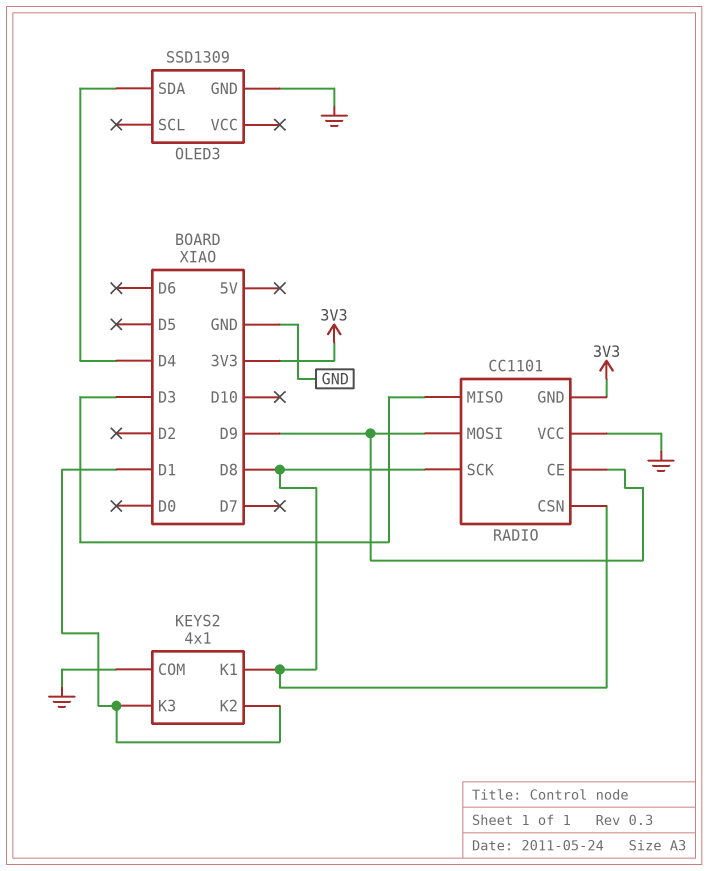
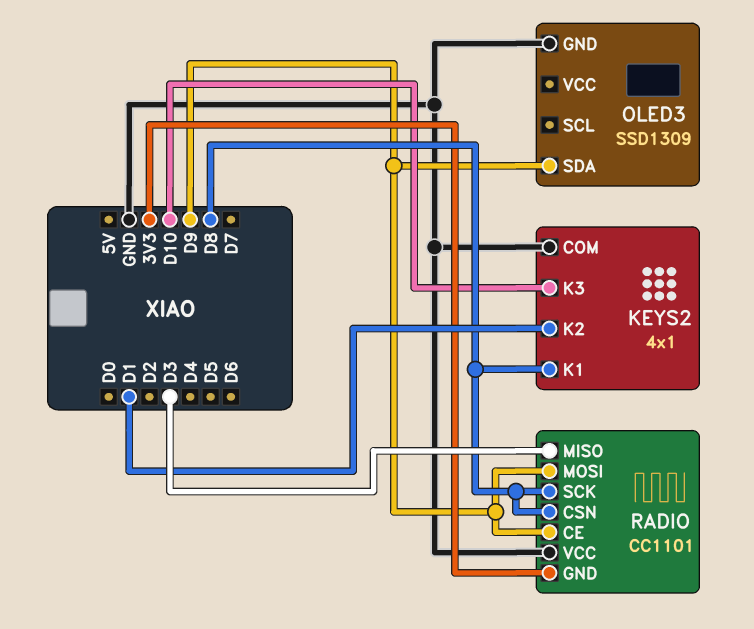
KEYS2 pin K3: D1 -> D10
OLED3 pin SDA: D4 -> D9

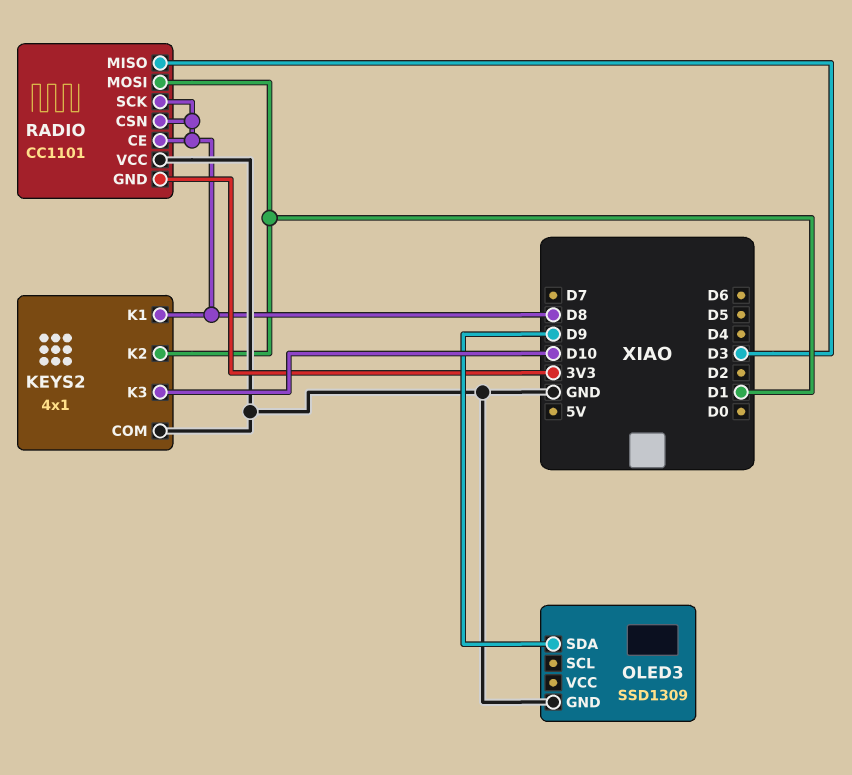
RADIO pin CE: D9 -> D8
RADIO pin MOSI: D9 -> D1

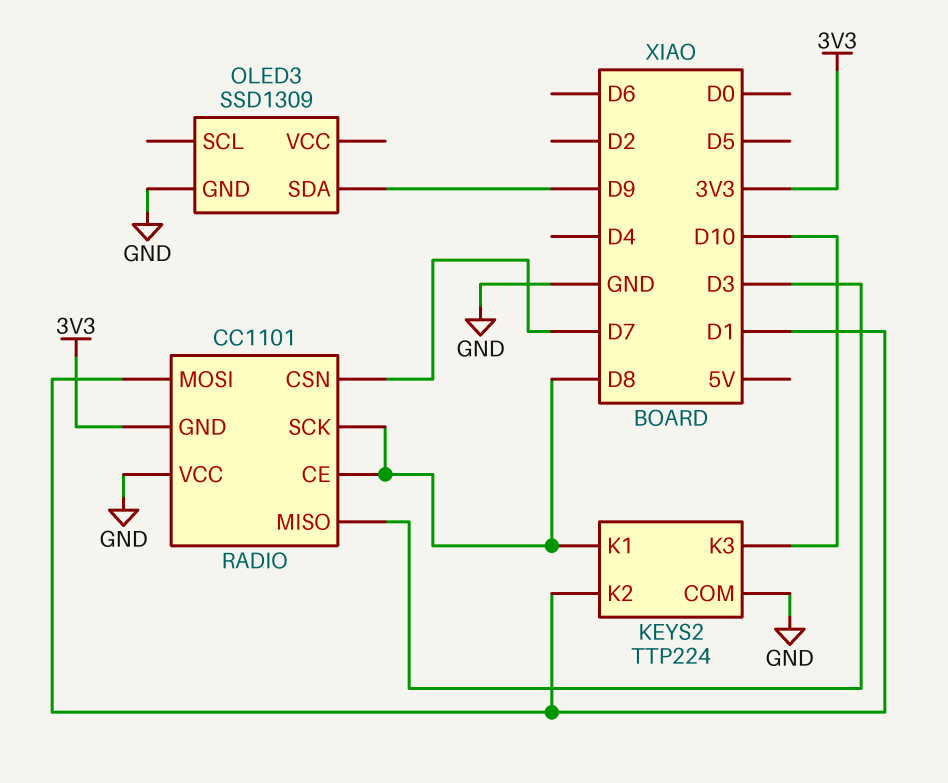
KEYS2: 4x1 -> TTP224
RADIO pin CSN: D8 -> D7

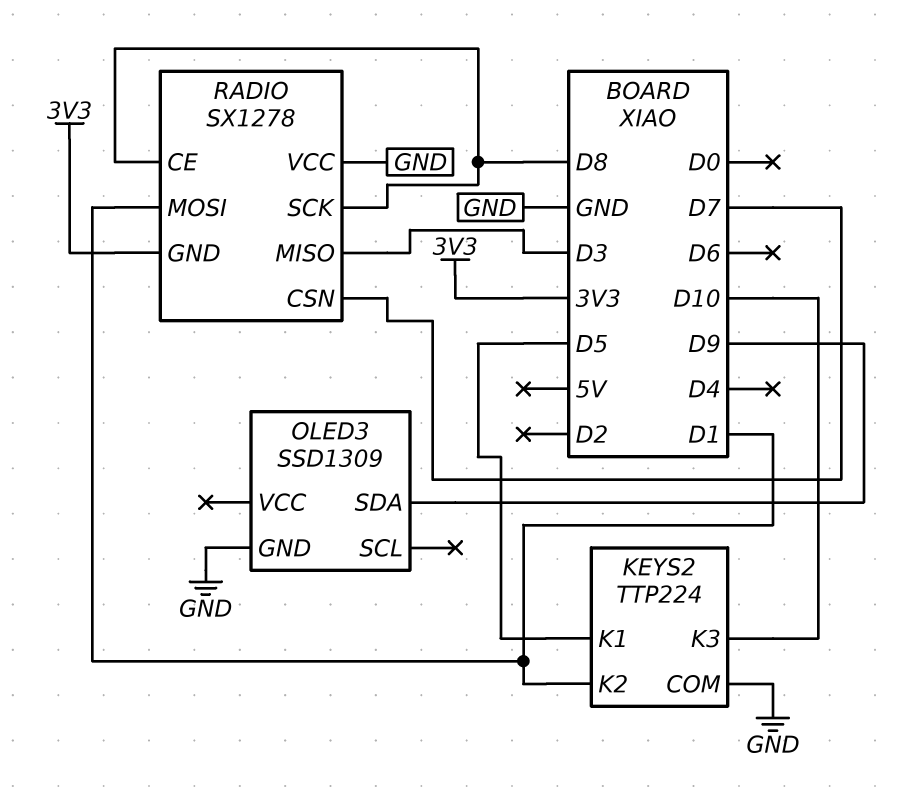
KEYS2 pin K1: D8 -> D5
RADIO: CC1101 -> SX1278

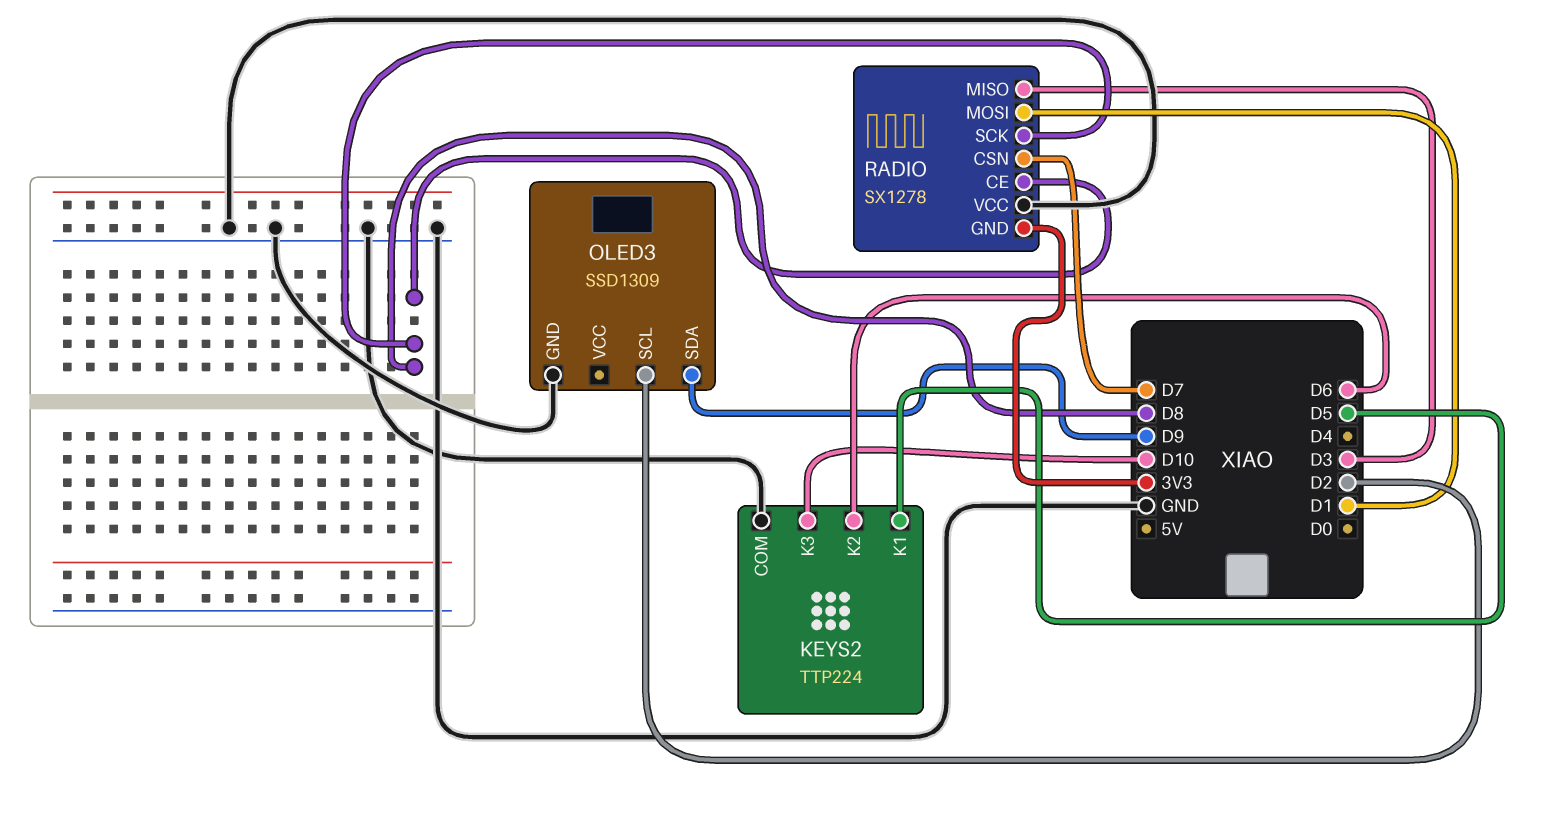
KEYS2 pin K2: D1 -> D6
OLED3 pin SCL: none -> D2

